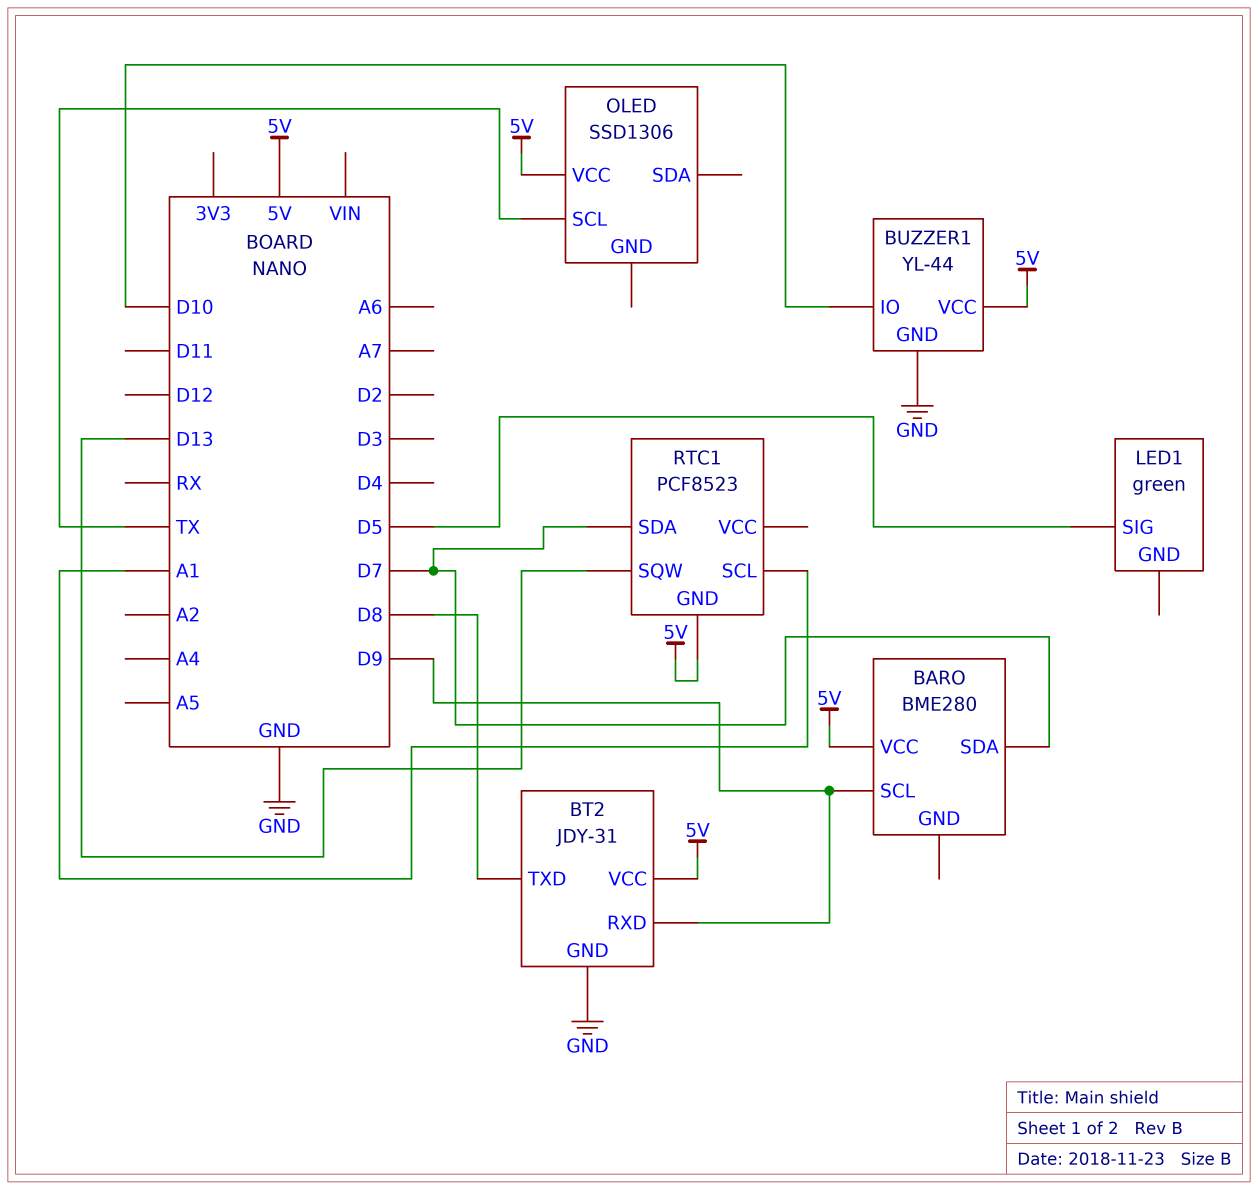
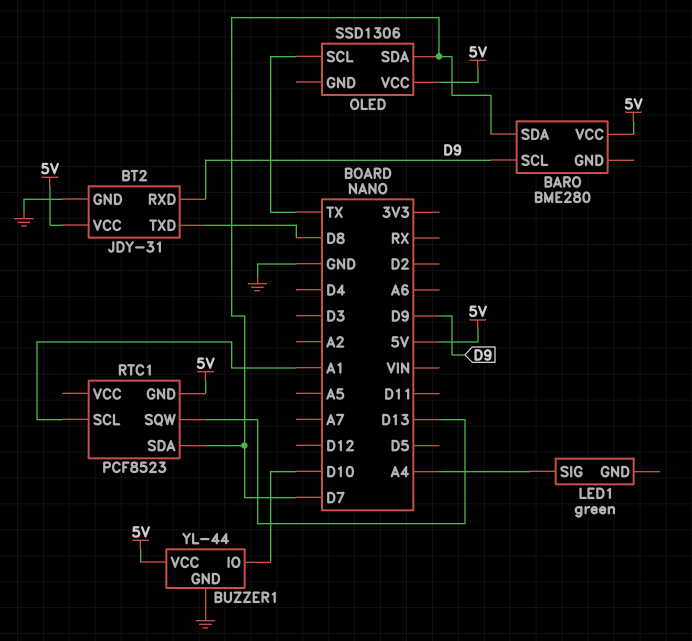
LED1 pin SIG: D5 -> A4
OLED pin SDA: none -> D7

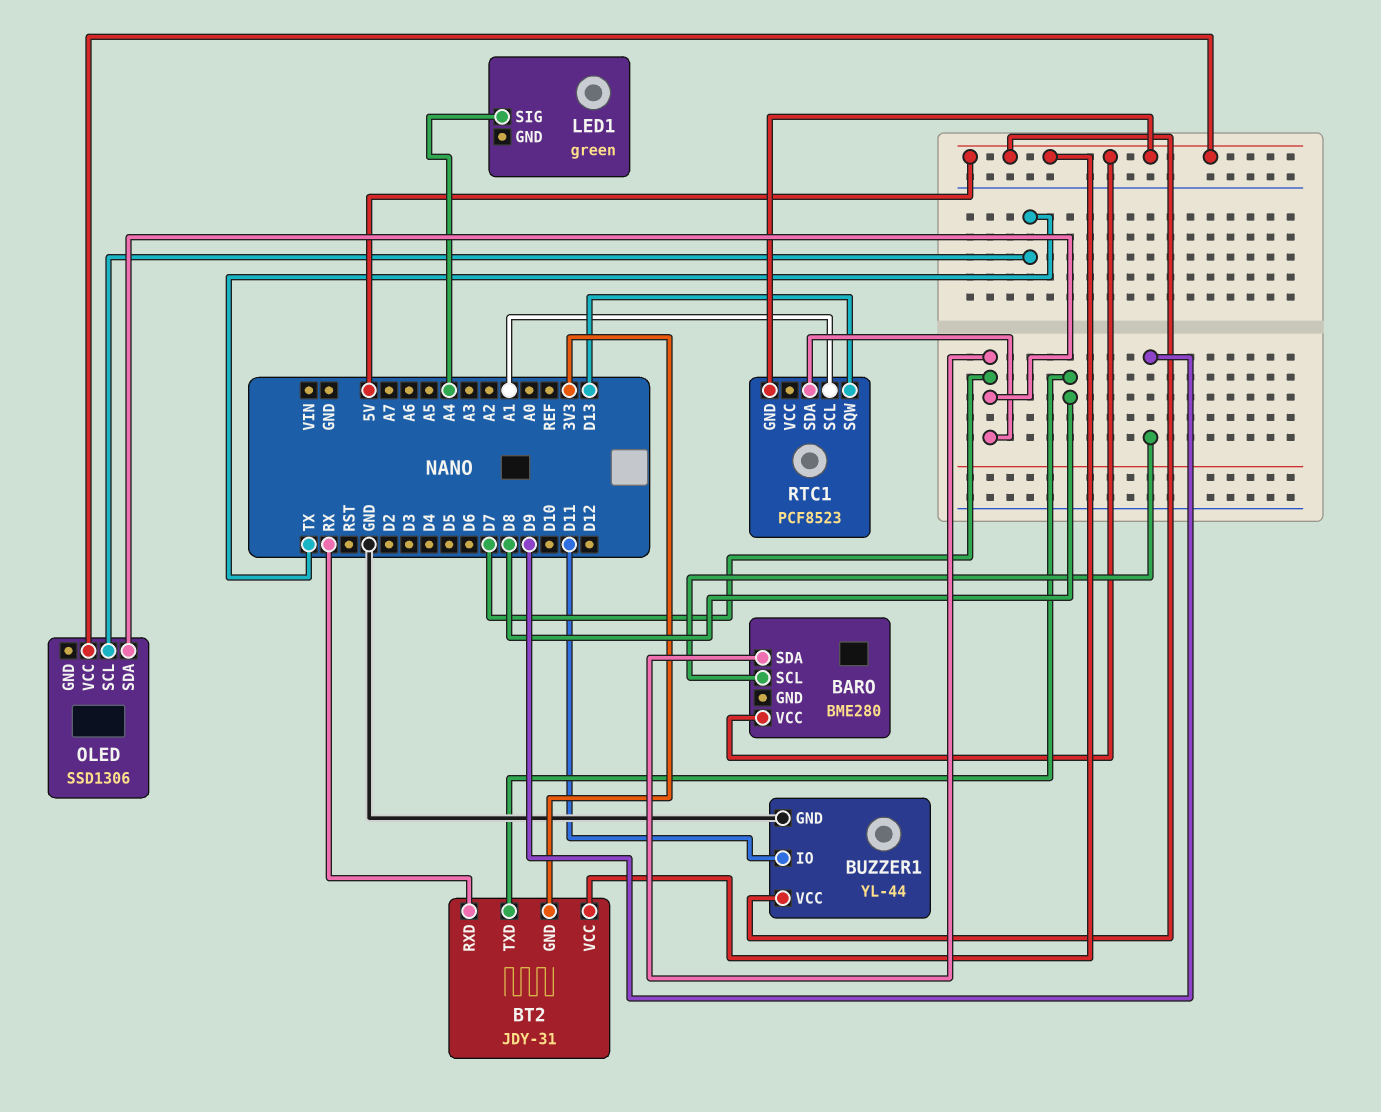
BT2 pin GND: GND -> 3V3
BT2 pin RXD: D9 -> RX
BUZZER1 pin IO: D10 -> D11

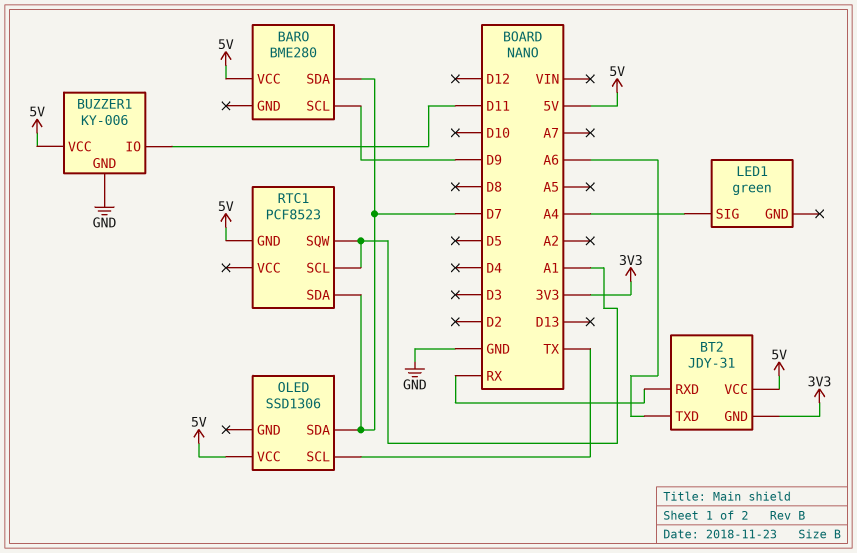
BT2 pin TXD: D8 -> A6
BUZZER1: YL-44 -> KY-006
RTC1 pin SQW: D13 -> A1

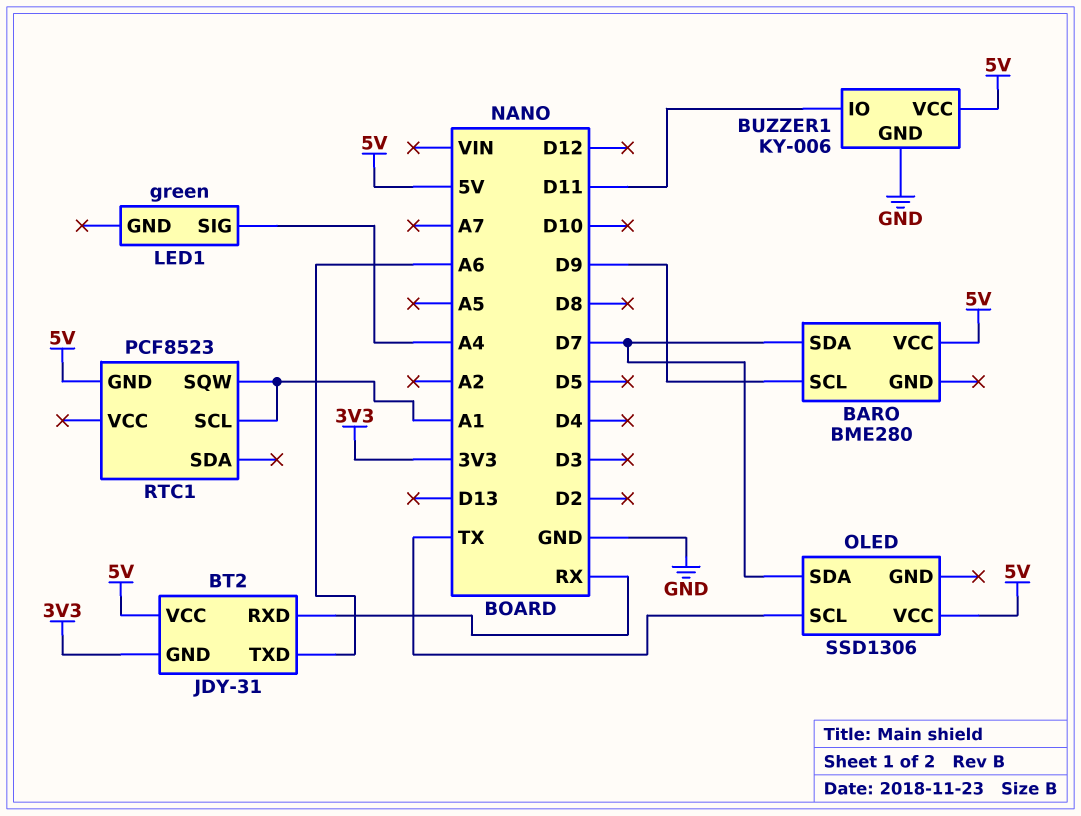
RTC1 pin SDA: D7 -> none

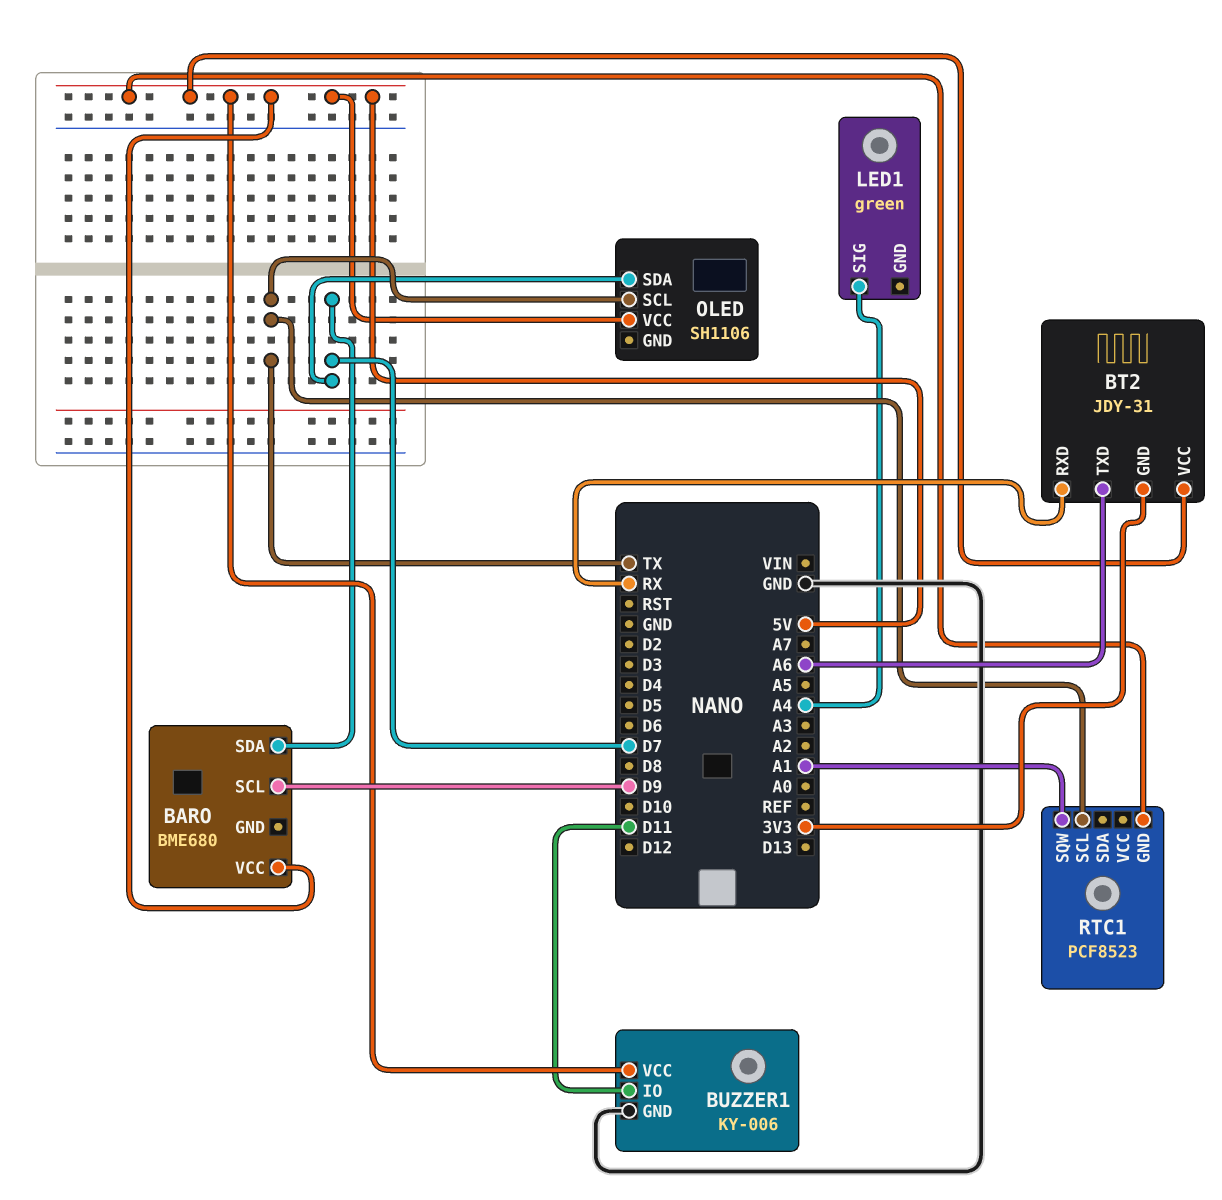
BARO: BME280 -> BME680
OLED: SSD1306 -> SH1106
RTC1 pin SCL: A1 -> TX

